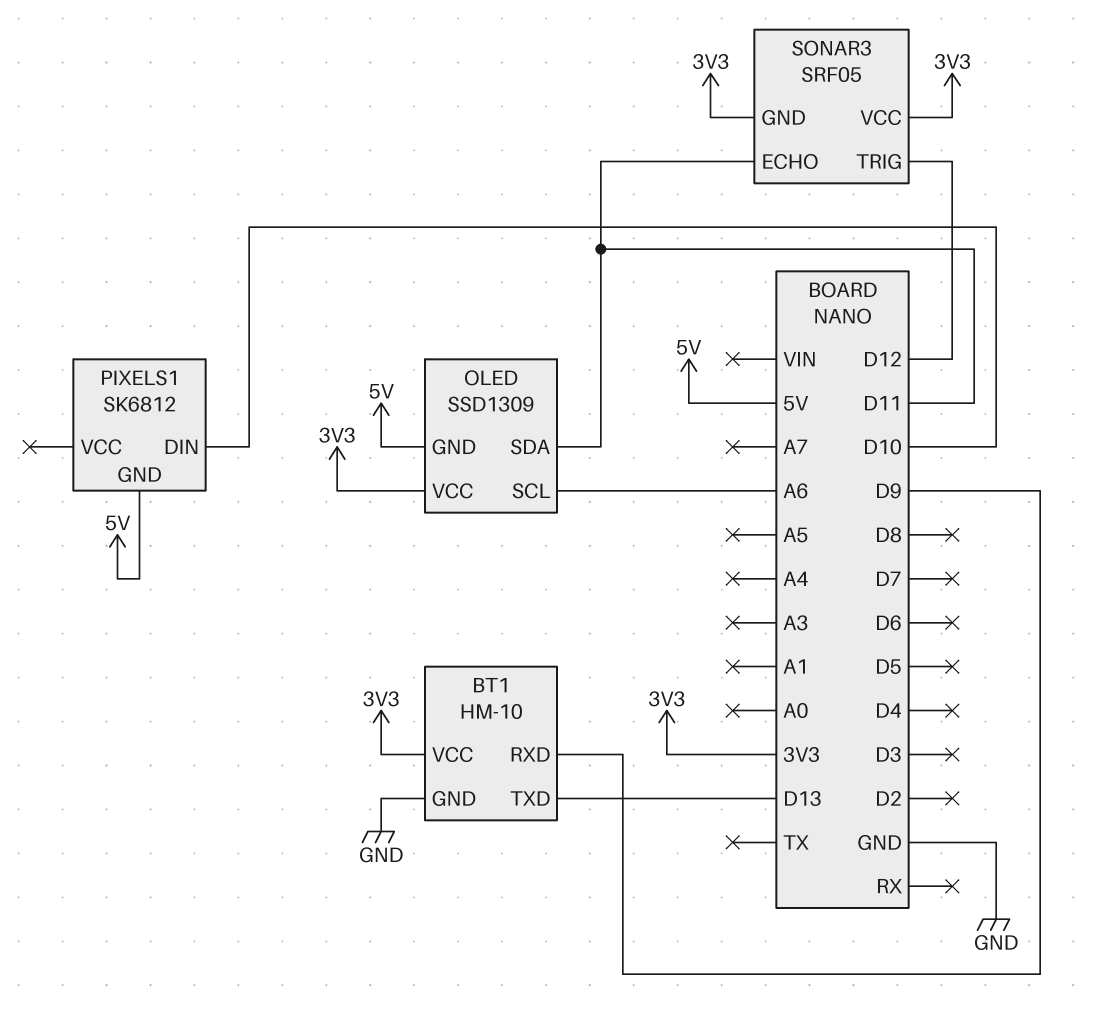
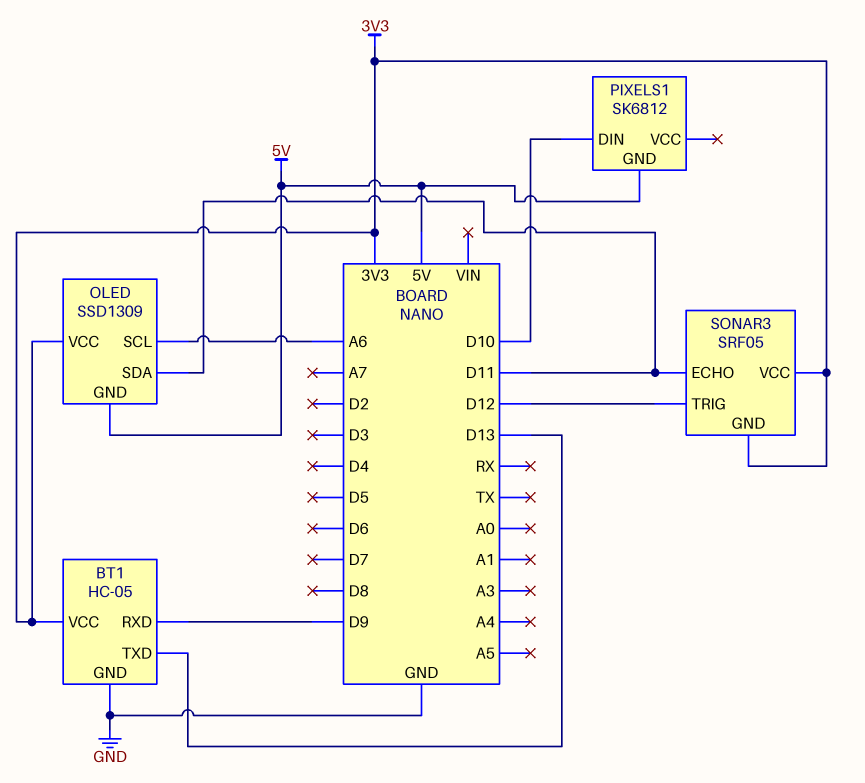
BT1: HM-10 -> HC-05

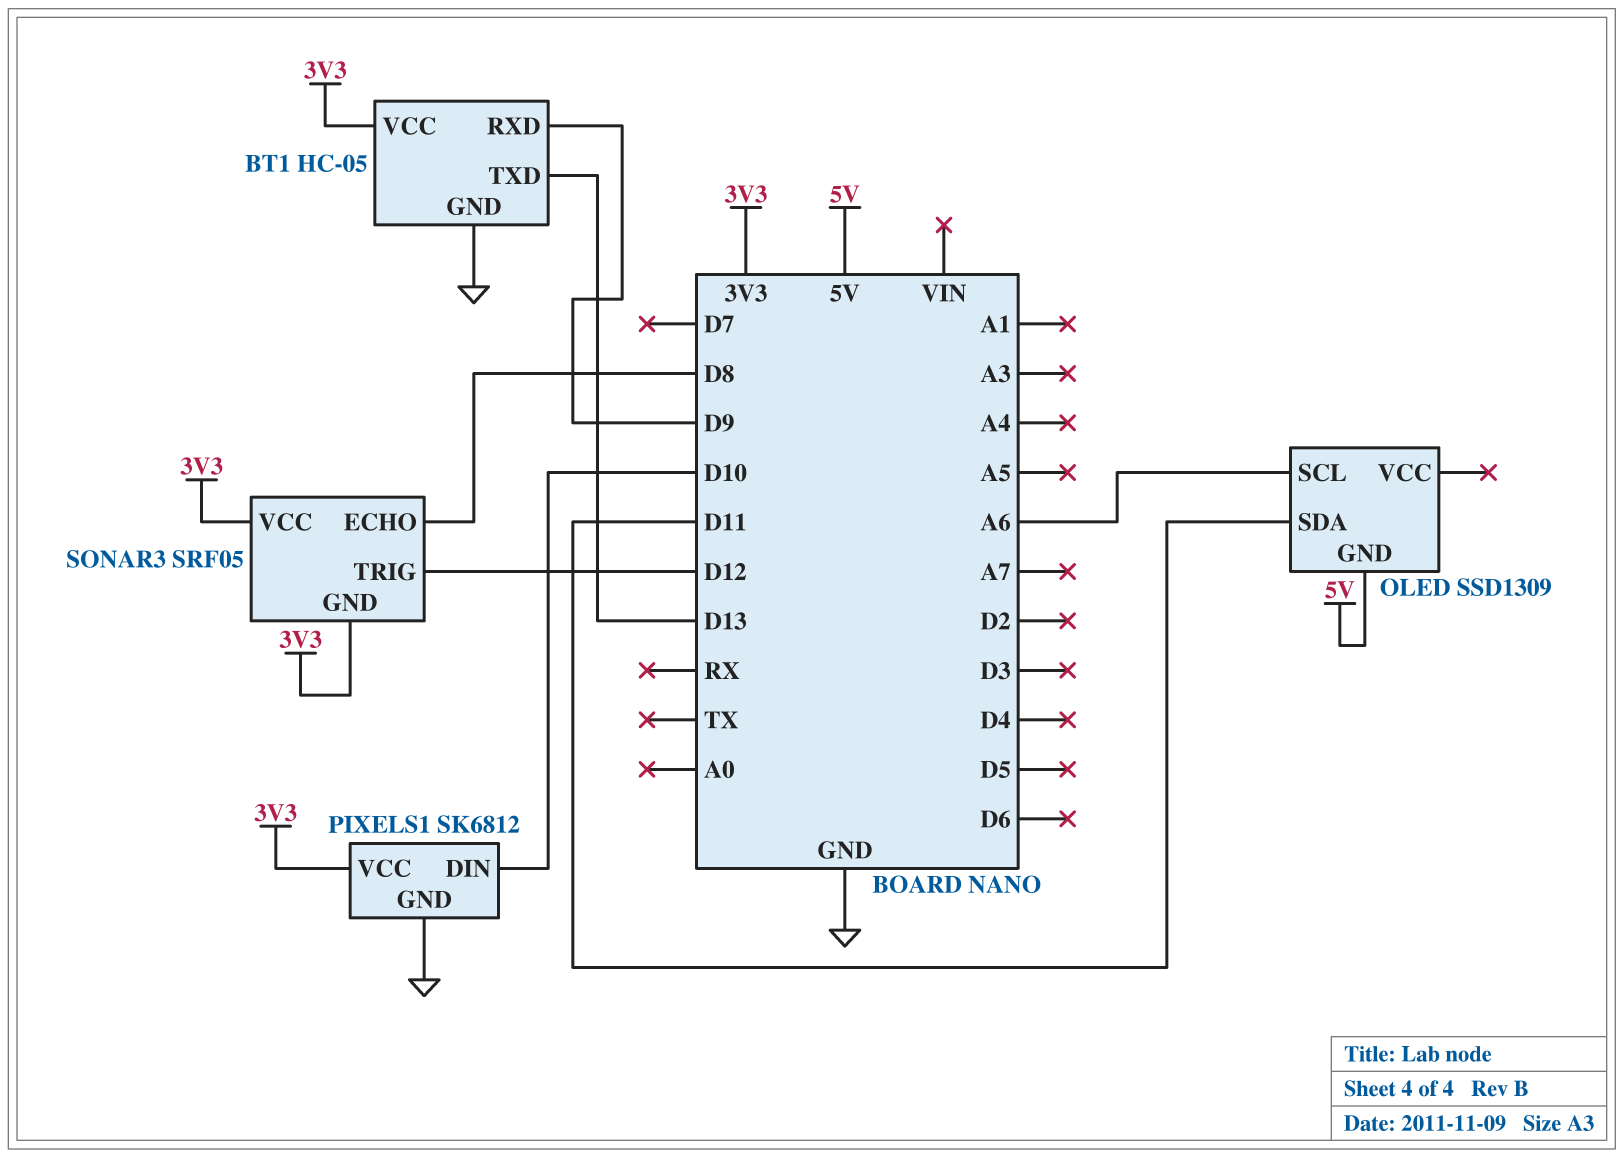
OLED pin VCC: 3V3 -> none
PIXELS1 pin GND: 5V -> GND
PIXELS1 pin VCC: none -> 3V3
SONAR3 pin ECHO: D11 -> D8

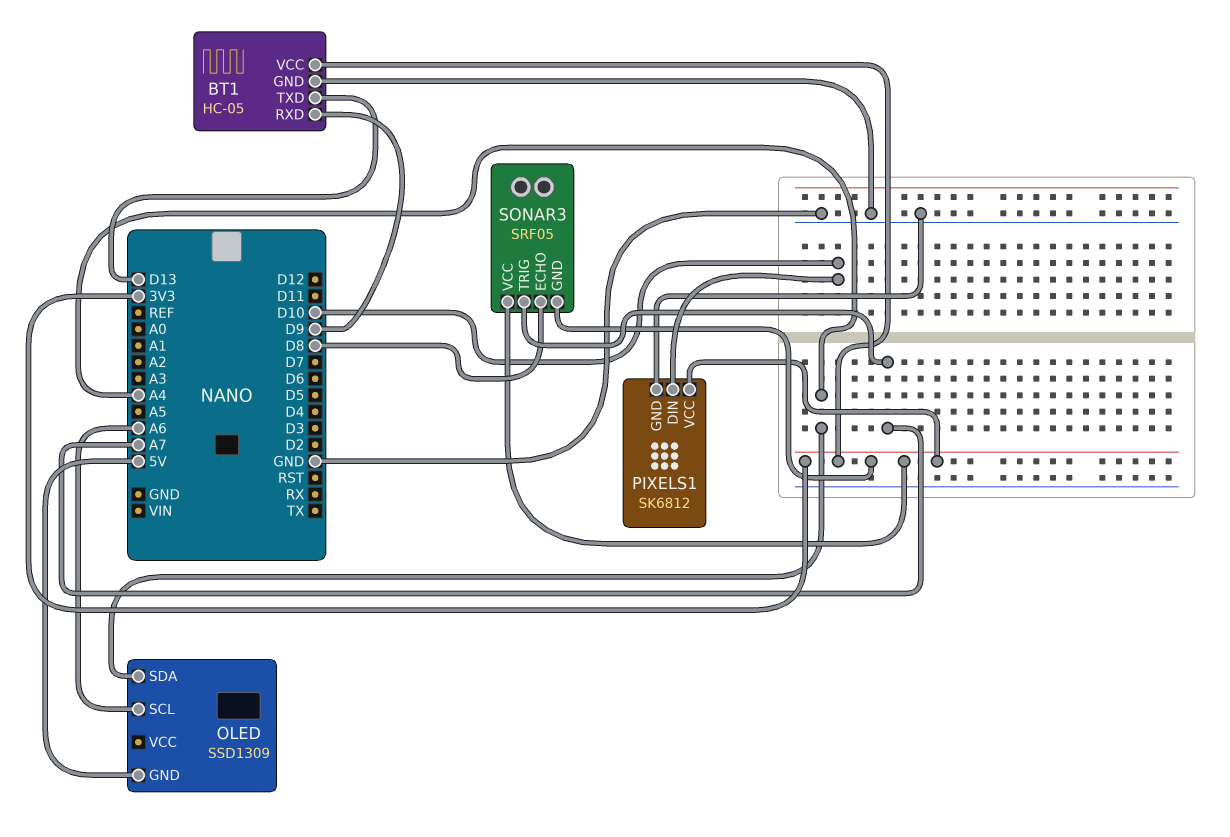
OLED pin SDA: D11 -> A4
SONAR3 pin TRIG: D12 -> A7

